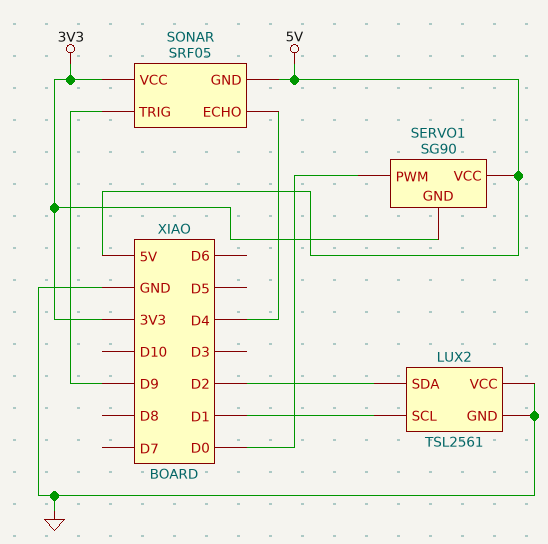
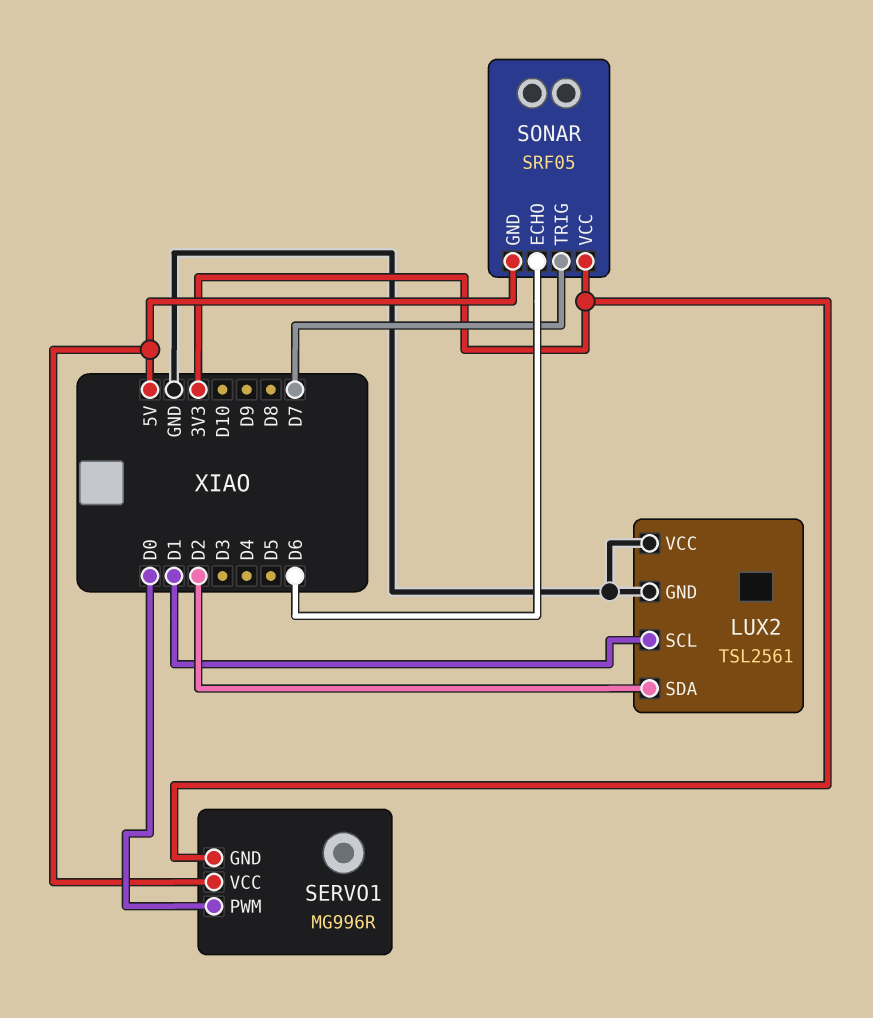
SERVO1: SG90 -> MG996R
SONAR pin ECHO: D4 -> D6
SONAR pin TRIG: D9 -> D7

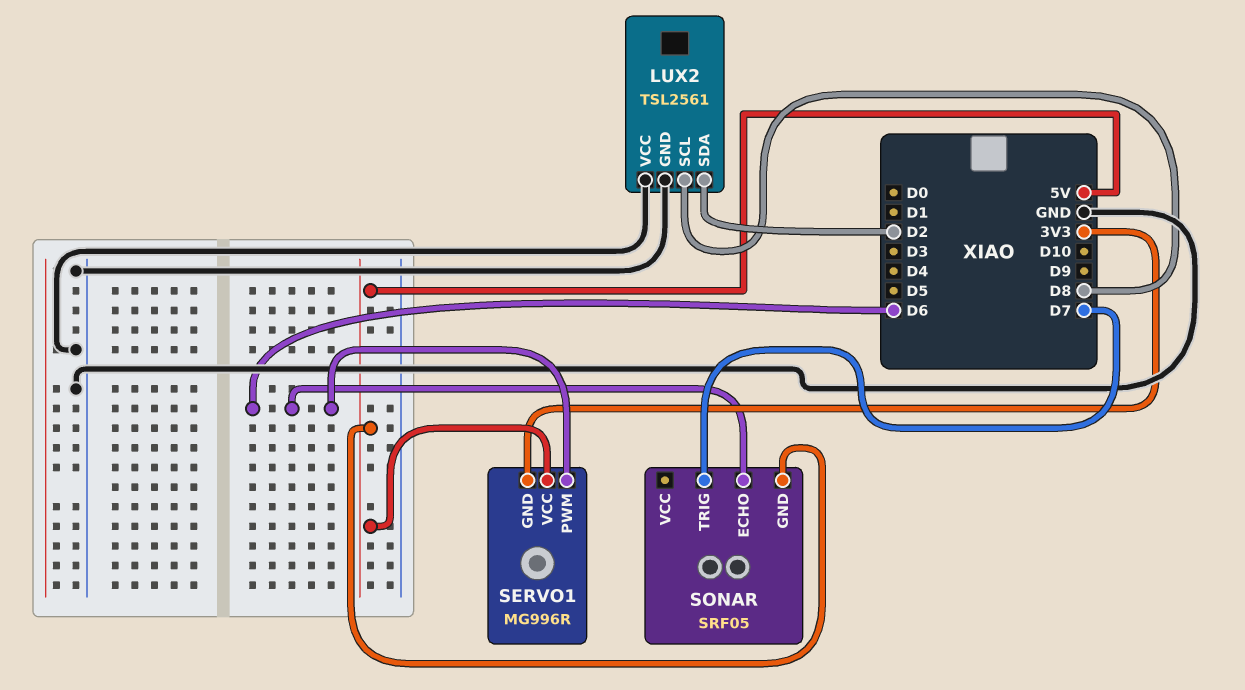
LUX2 pin SCL: D1 -> D8
SERVO1 pin PWM: D0 -> D6
SONAR pin VCC: 3V3 -> none

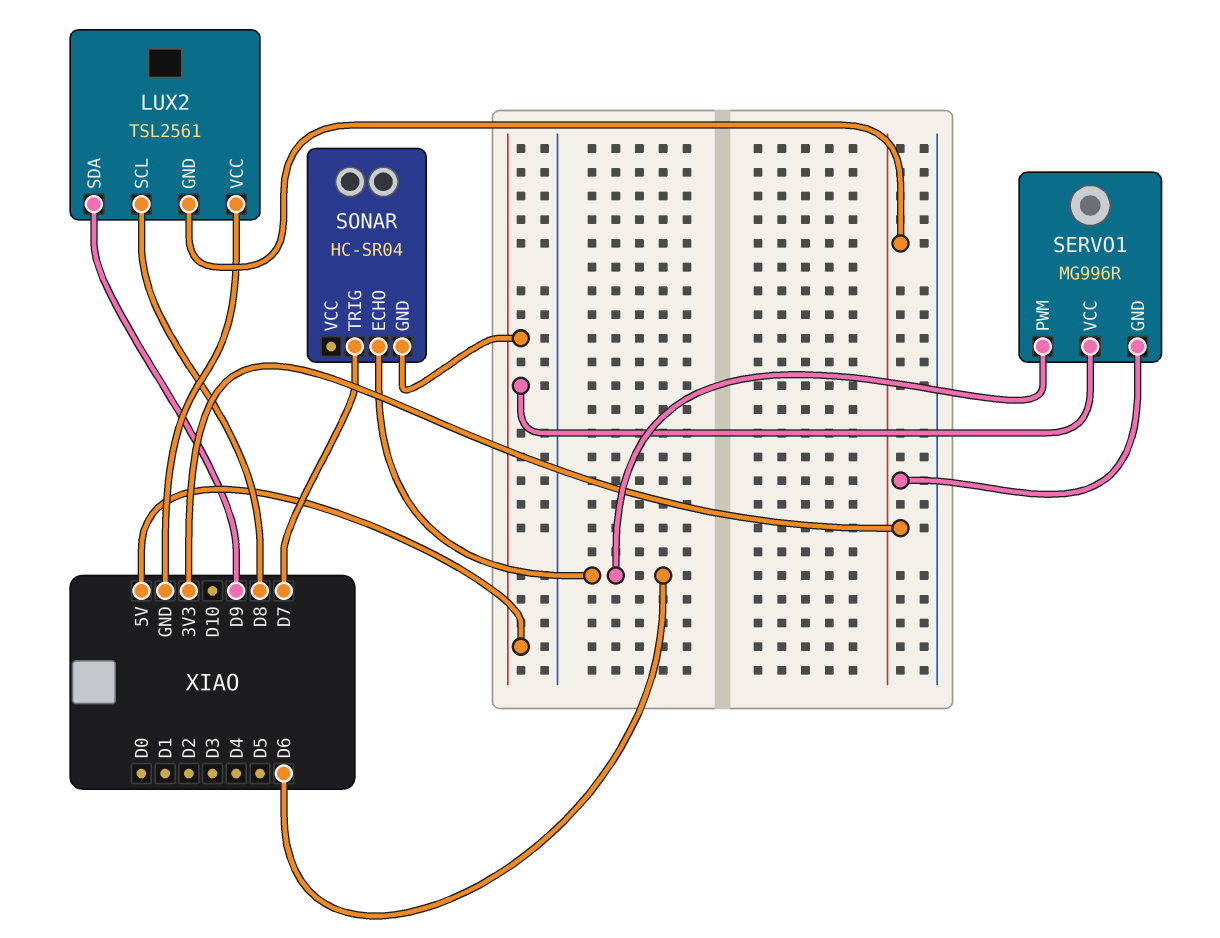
LUX2 pin GND: GND -> 3V3
LUX2 pin SDA: D2 -> D9
SONAR: SRF05 -> HC-SR04

